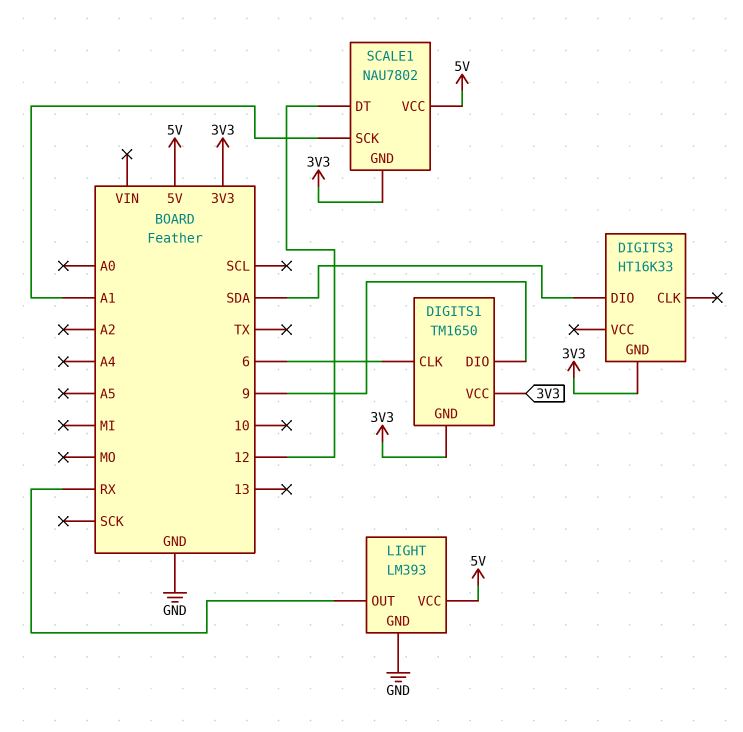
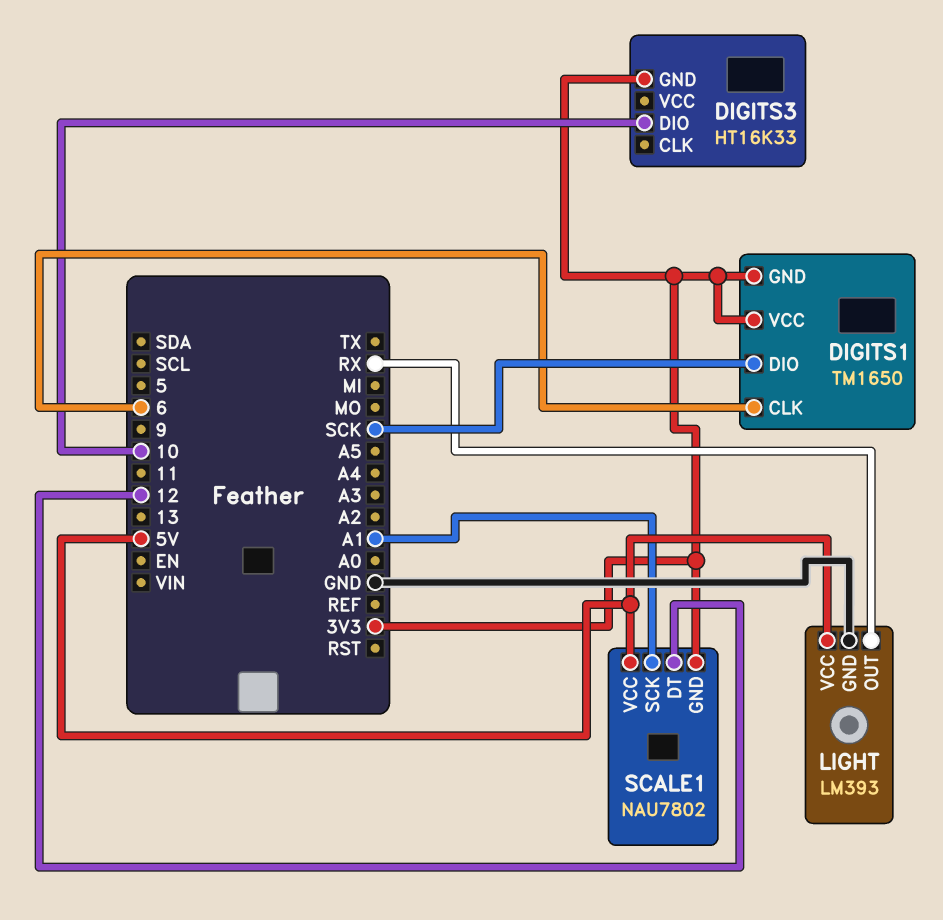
DIGITS1 pin DIO: 9 -> SCK
DIGITS3 pin DIO: SDA -> 10

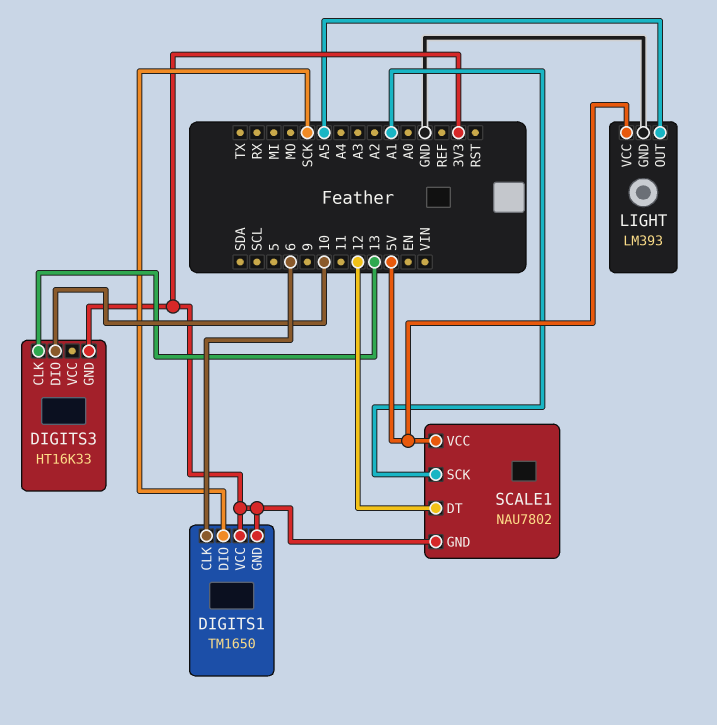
DIGITS3 pin CLK: none -> 13
LIGHT pin OUT: RX -> A5

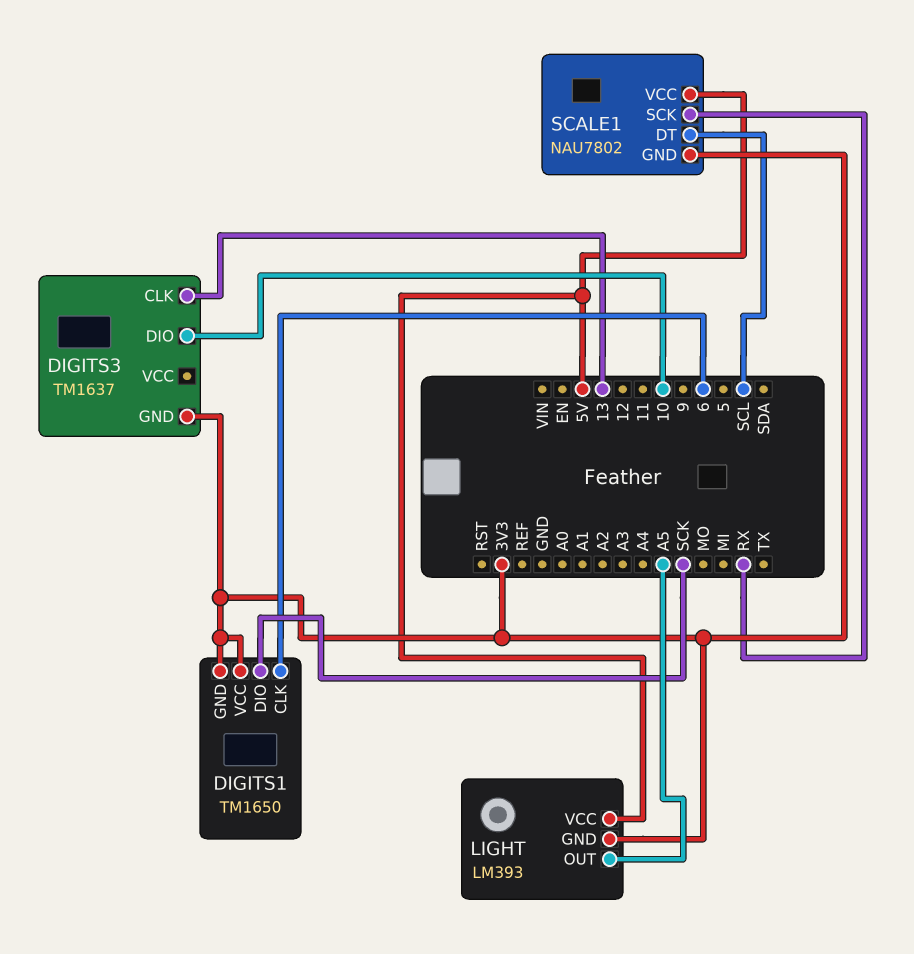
DIGITS3: HT16K33 -> TM1637
LIGHT pin GND: GND -> 3V3
SCALE1 pin DT: 12 -> SCL
SCALE1 pin SCK: A1 -> RX

